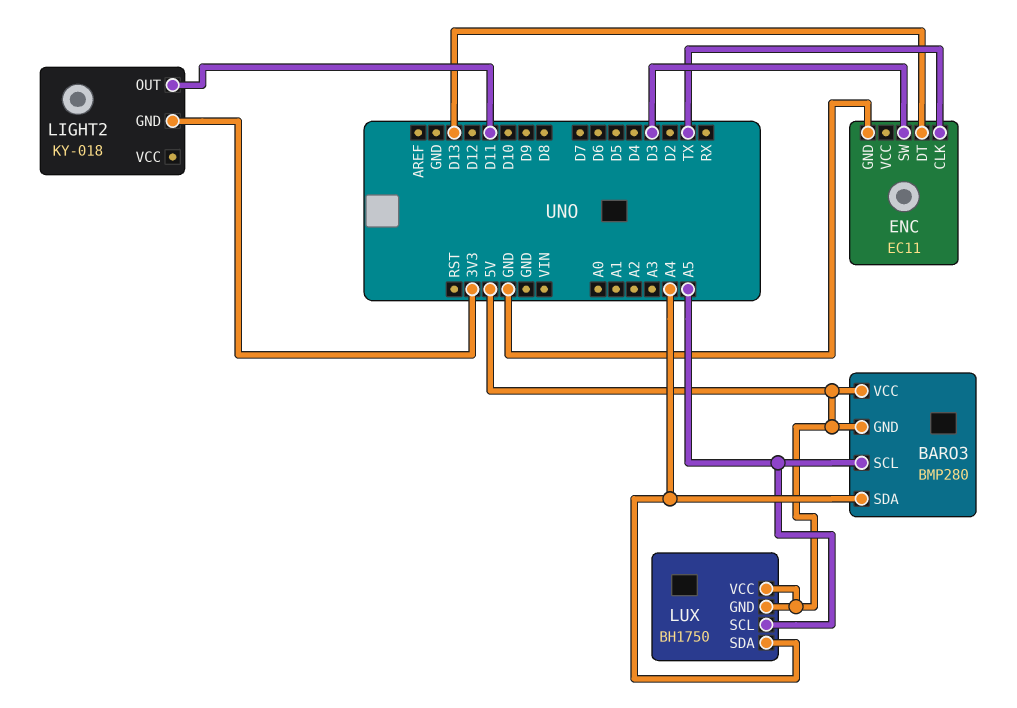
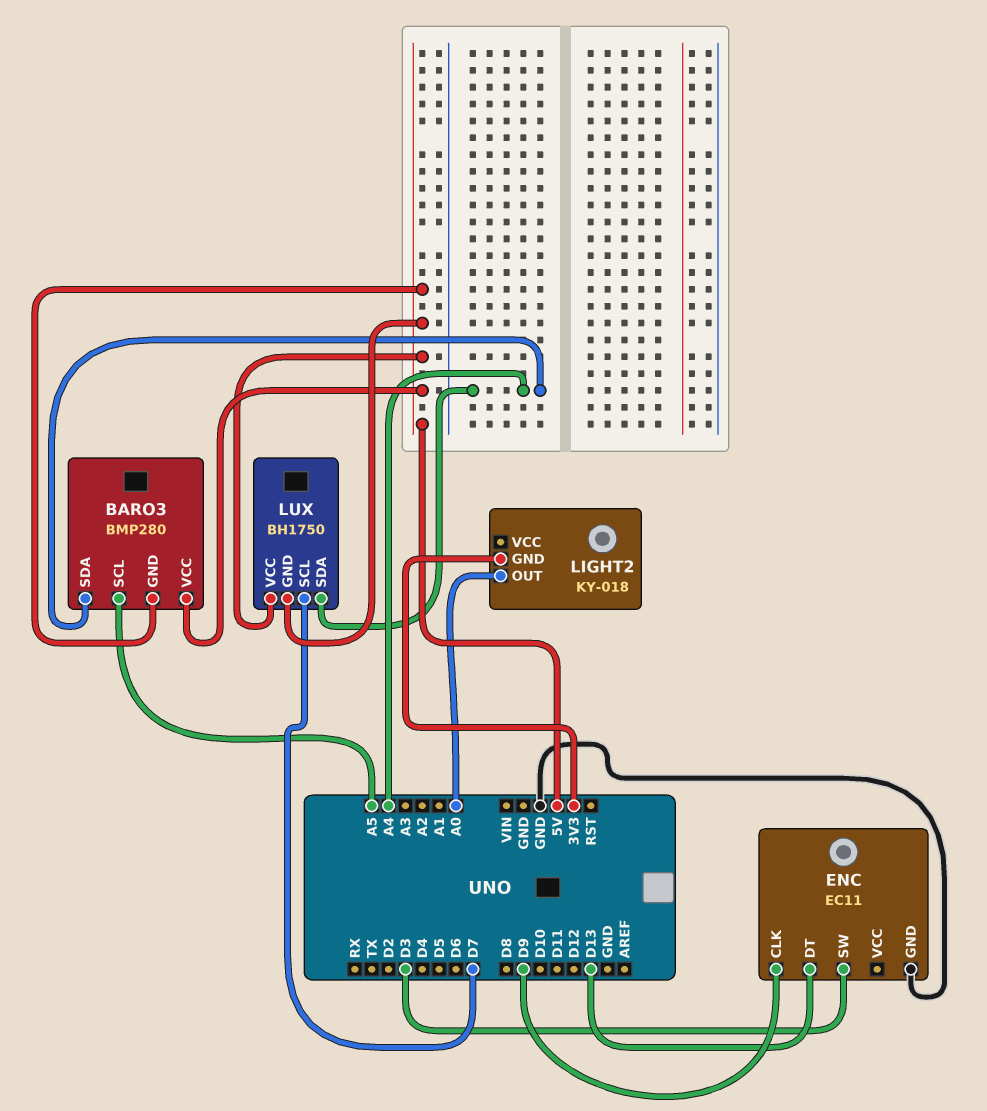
ENC pin CLK: TX -> D9
LIGHT2 pin OUT: D11 -> A0
LUX pin SCL: A5 -> D7

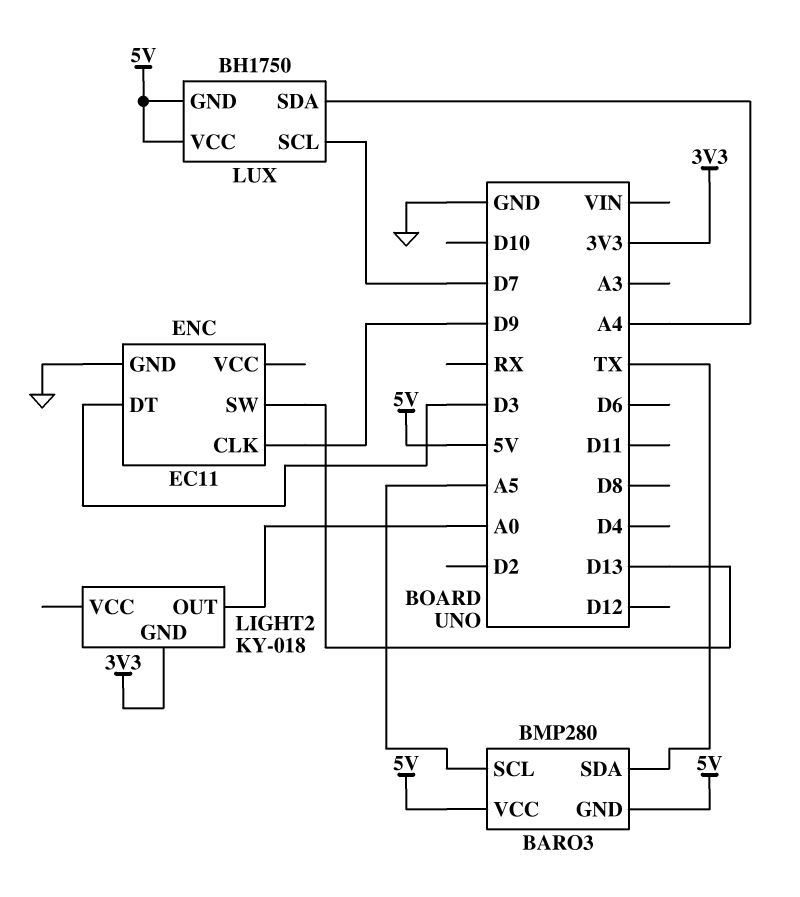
BARO3 pin SDA: A4 -> TX
ENC pin DT: D13 -> D3
ENC pin SW: D3 -> D13

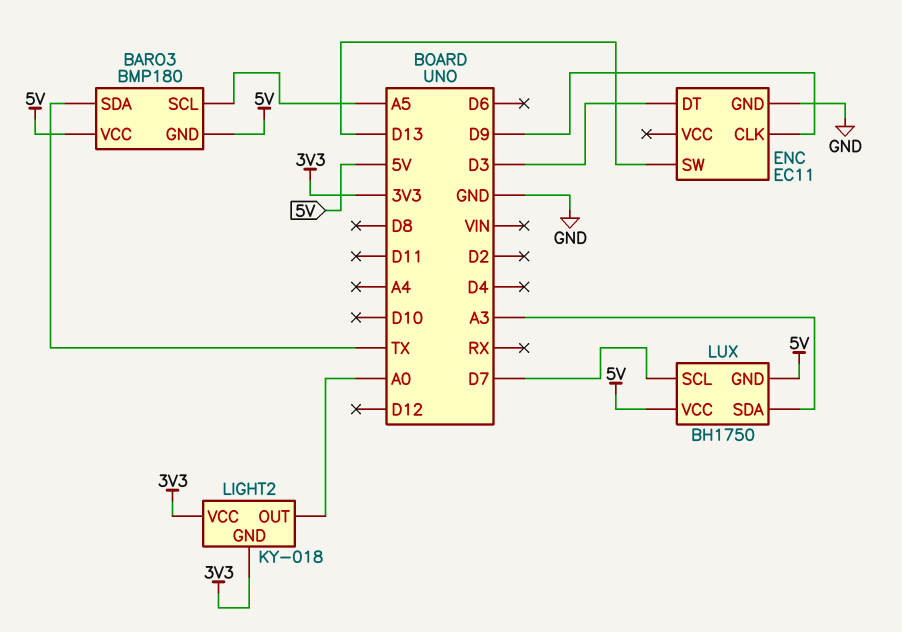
BARO3: BMP280 -> BMP180
LIGHT2 pin VCC: none -> 3V3
LUX pin SDA: A4 -> A3

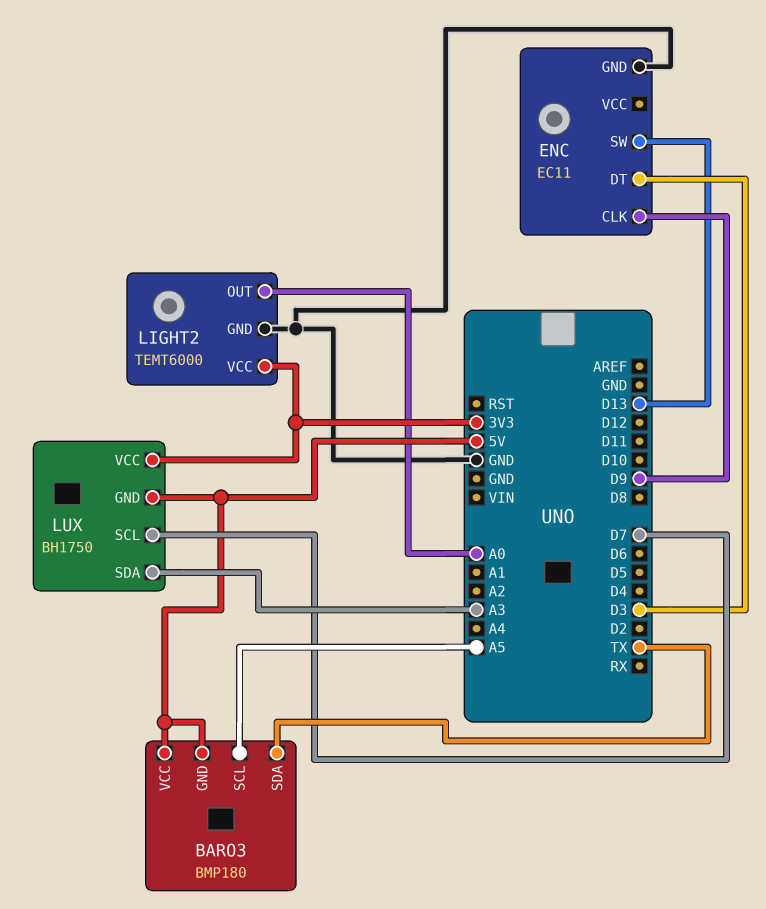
LIGHT2: KY-018 -> TEMT6000
LIGHT2 pin GND: 3V3 -> GND
LUX pin VCC: 5V -> 3V3

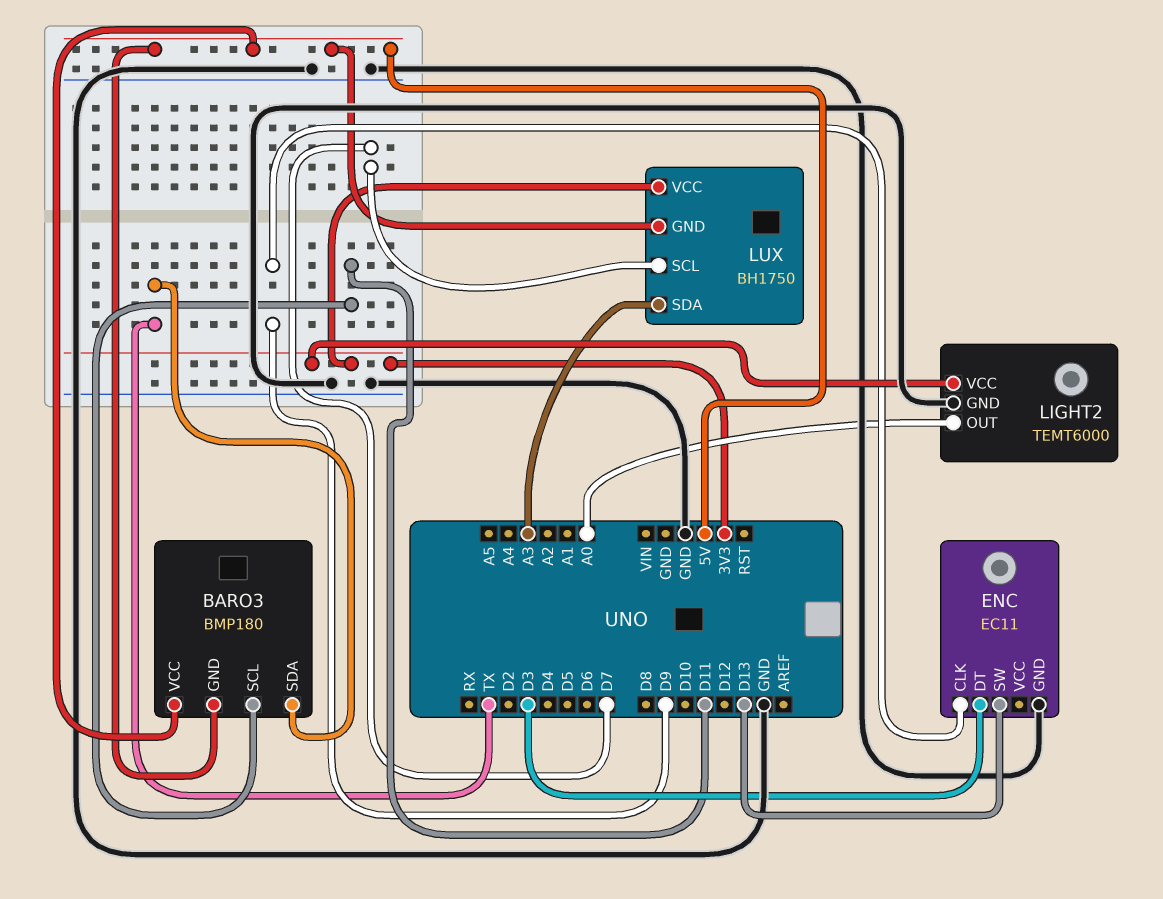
BARO3 pin SCL: A5 -> D11

